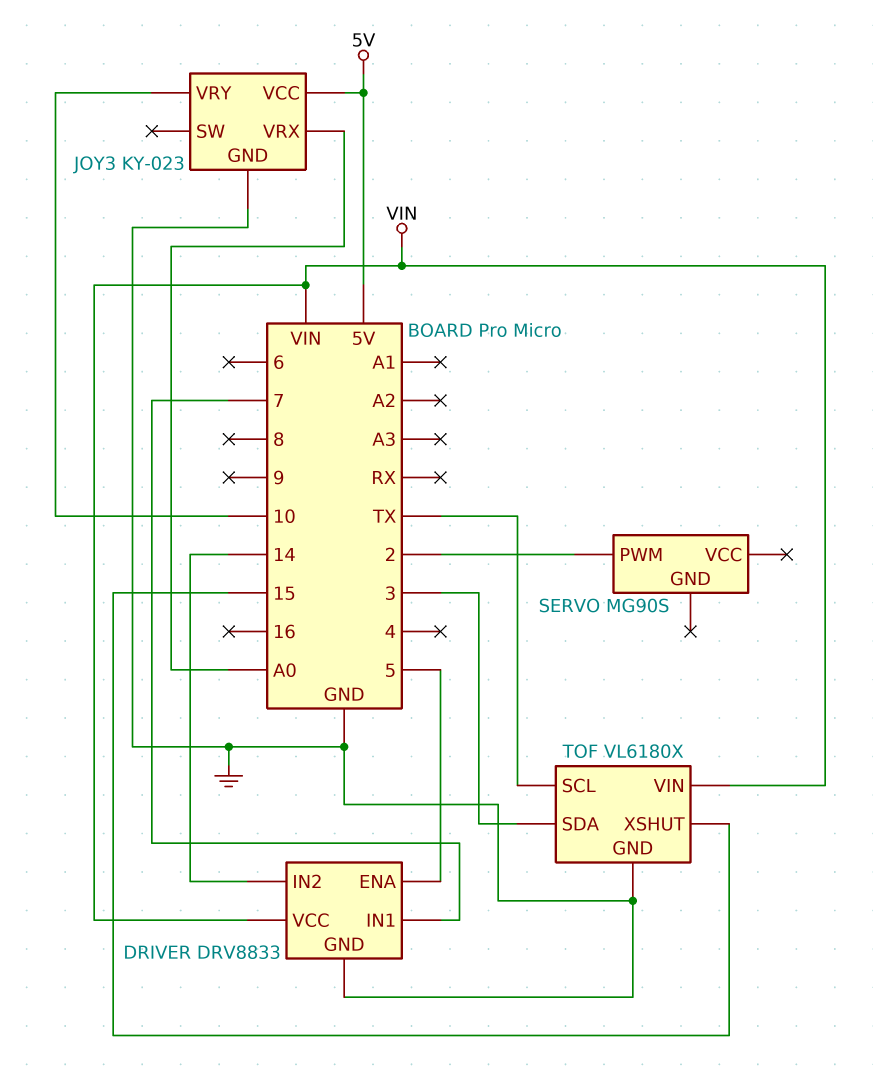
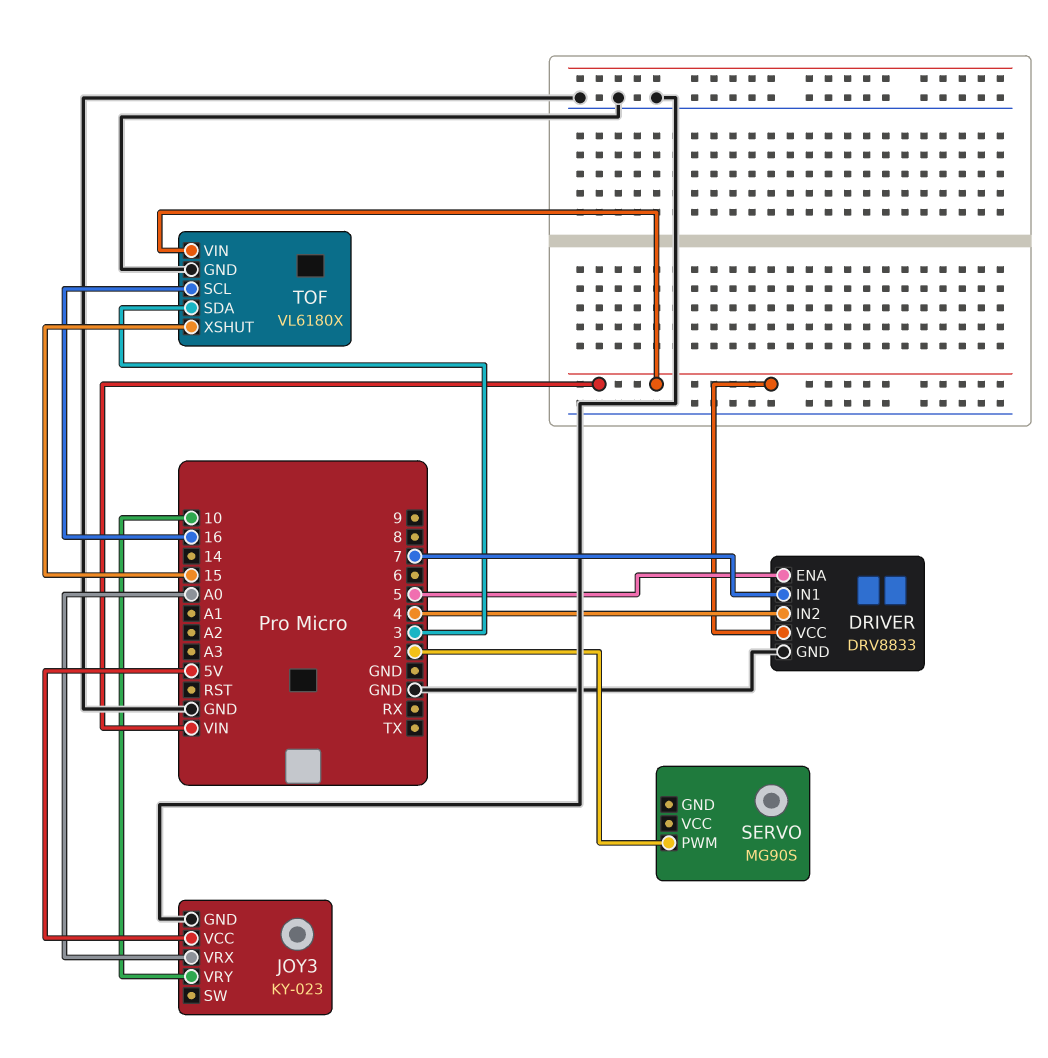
DRIVER pin IN2: 14 -> 4
TOF pin SCL: TX -> 16

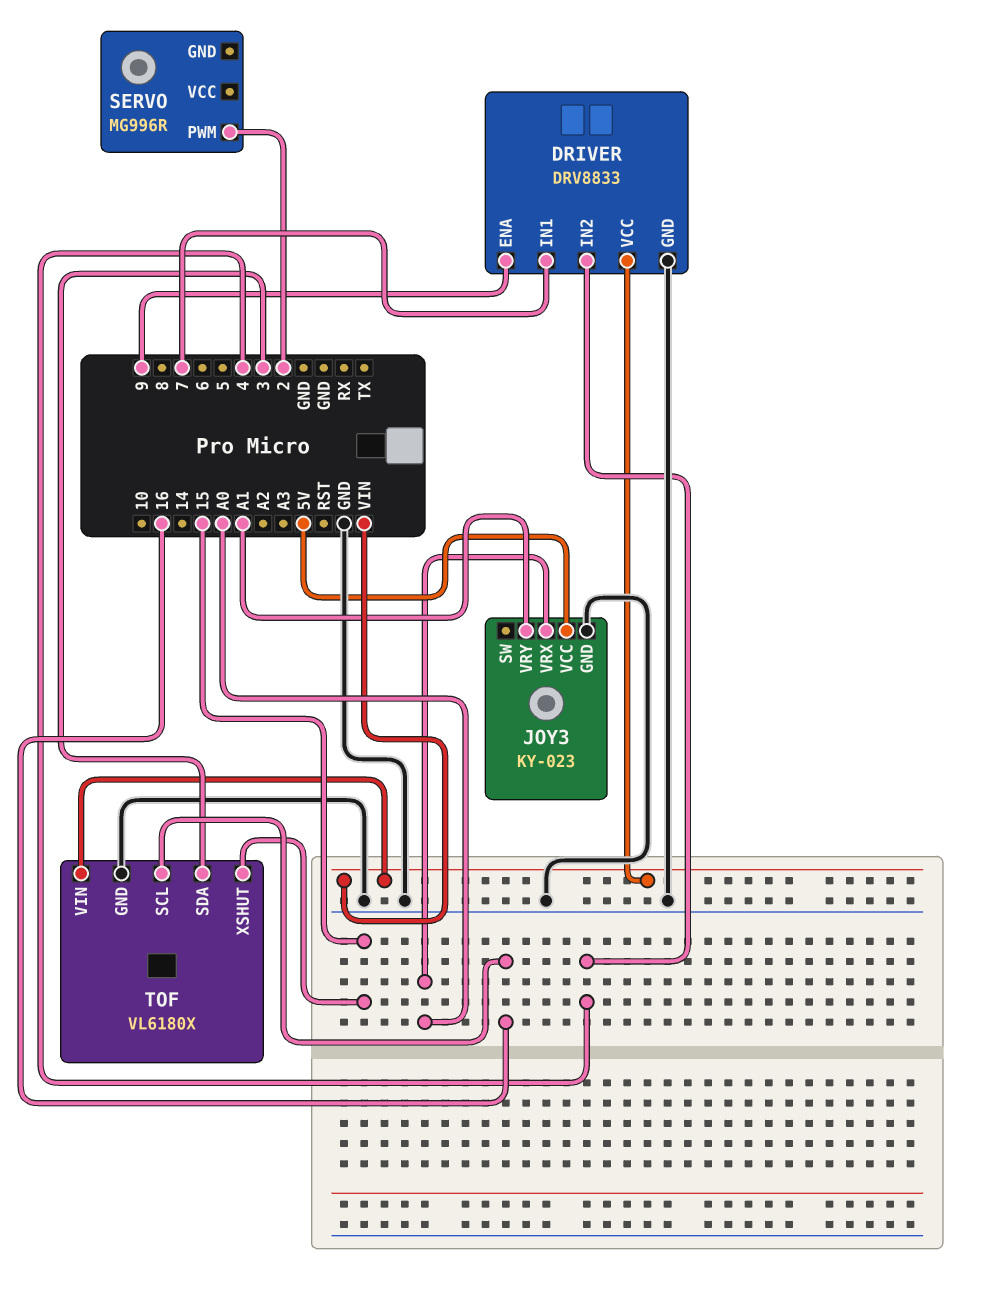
DRIVER pin ENA: 5 -> 9
JOY3 pin VRY: 10 -> A1
SERVO: MG90S -> MG996R

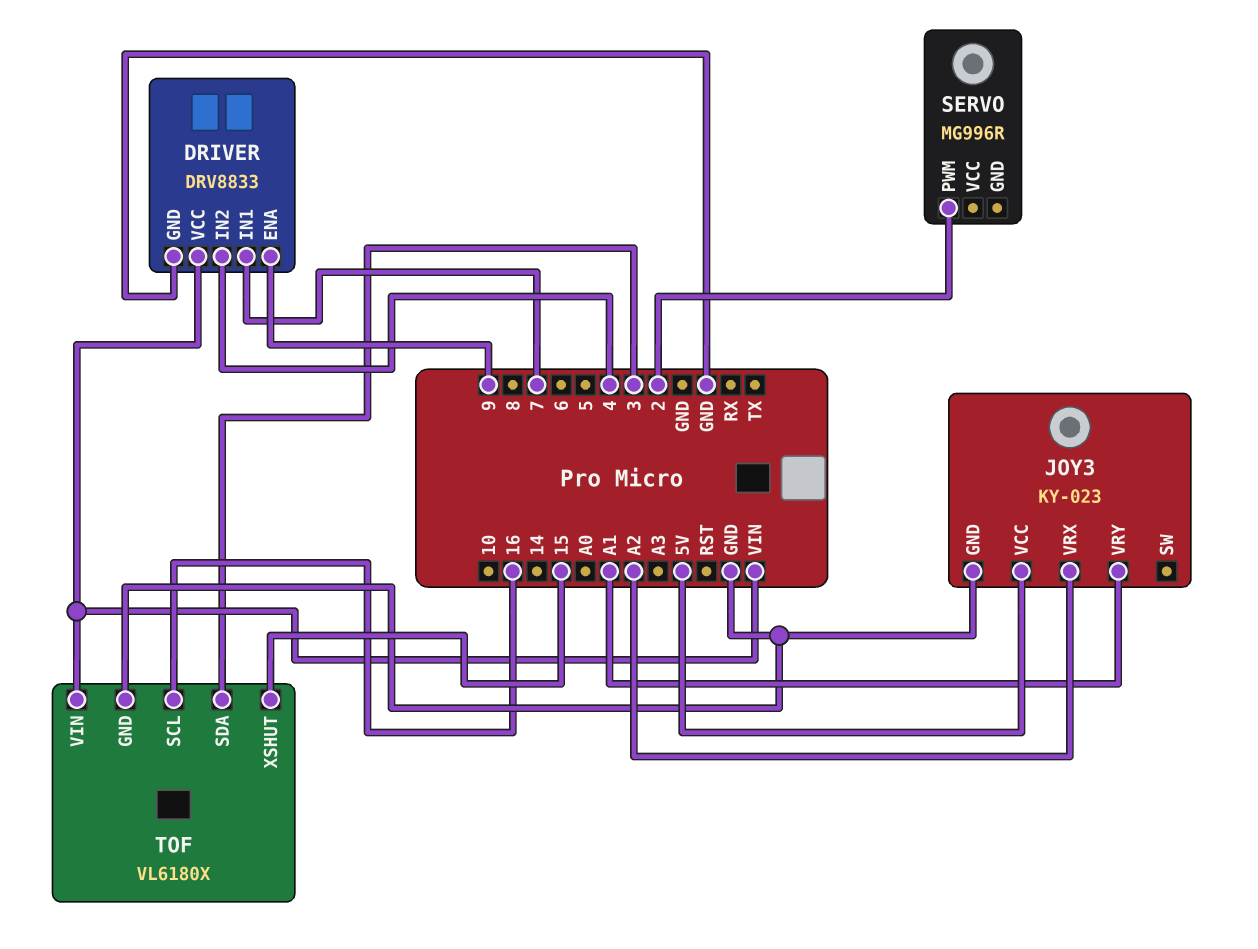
JOY3 pin VRX: A0 -> A2

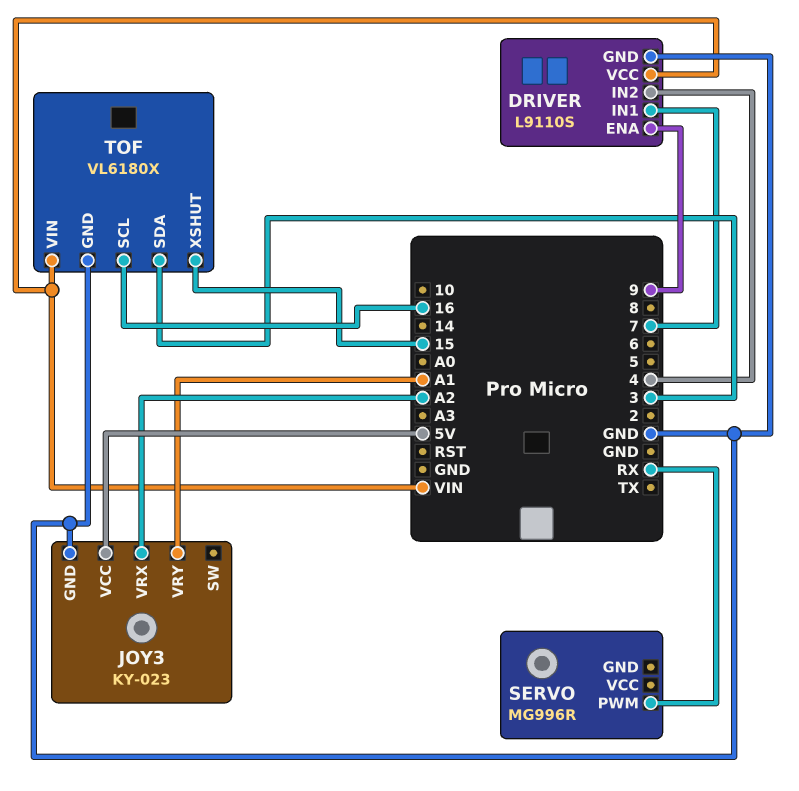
DRIVER: DRV8833 -> L9110S
SERVO pin PWM: 2 -> RX

